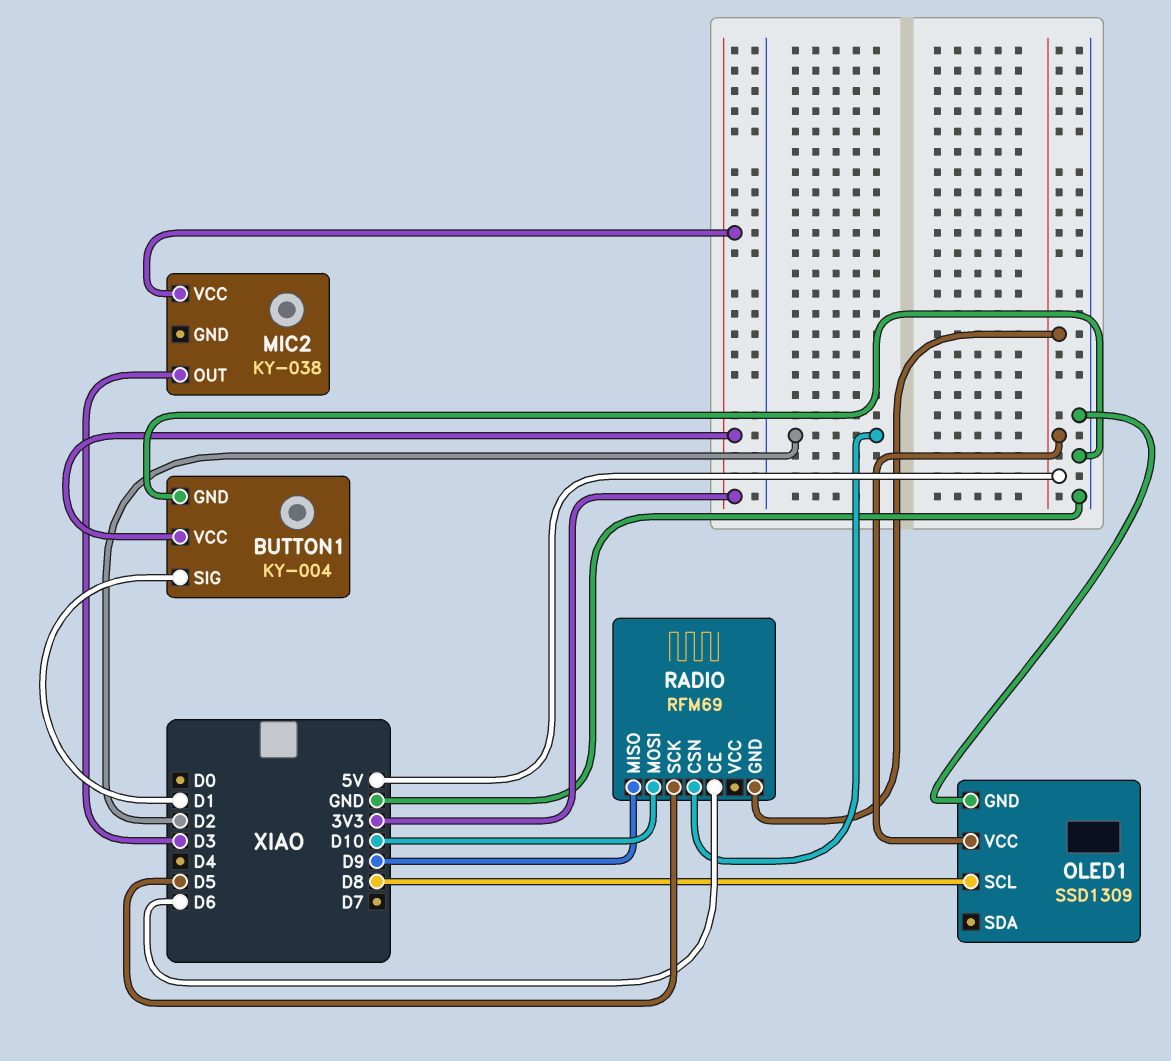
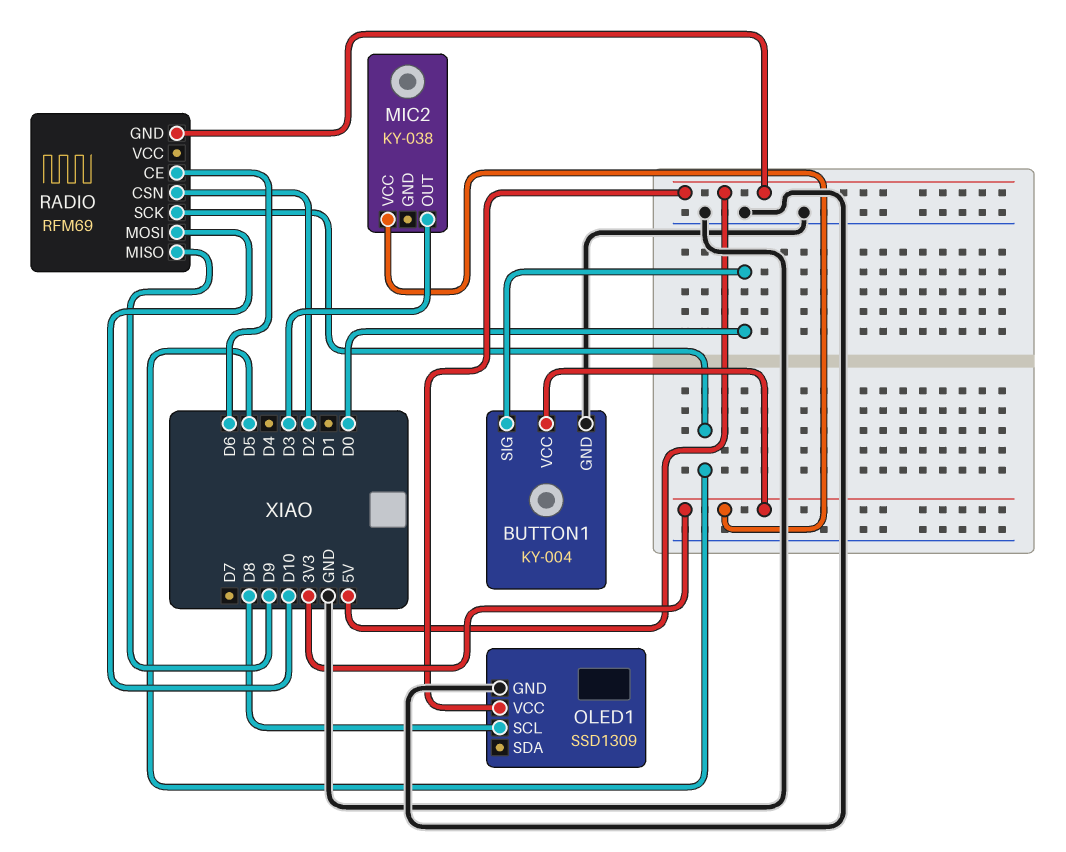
BUTTON1 pin SIG: D1 -> D0

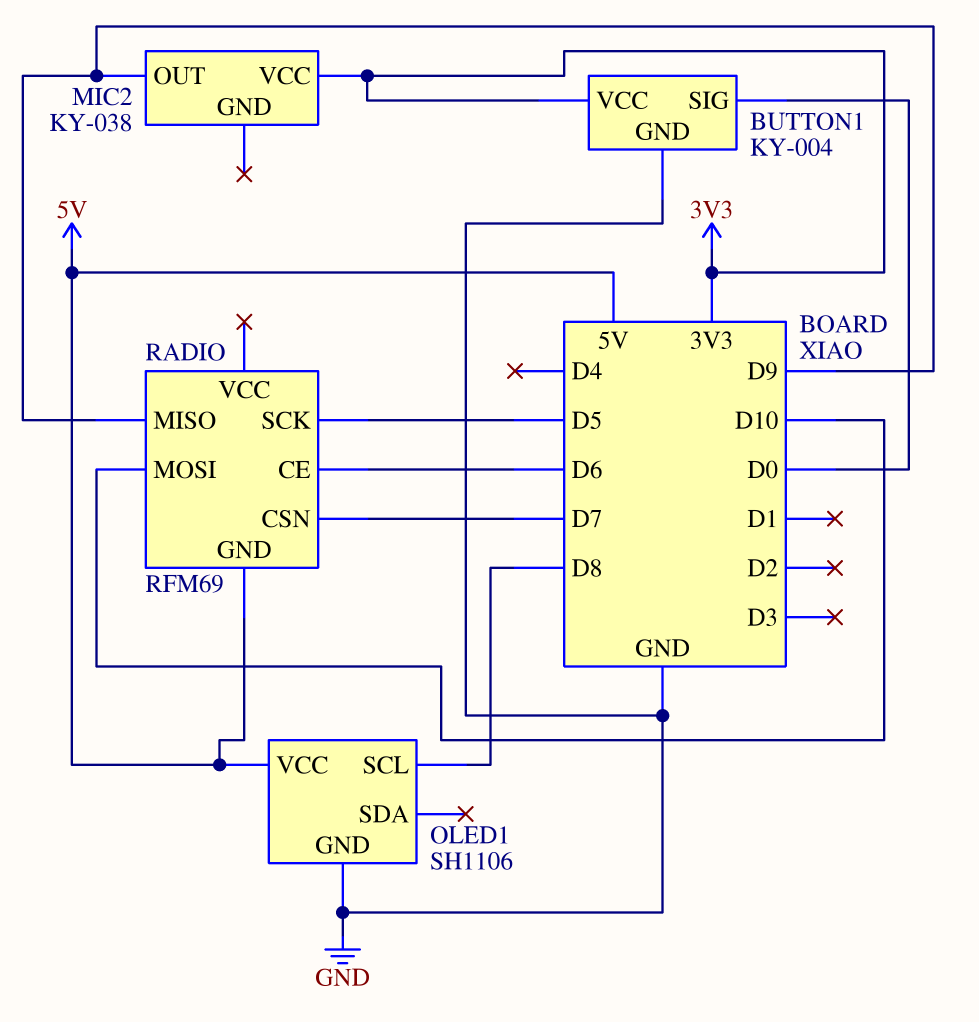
MIC2 pin OUT: D3 -> D9
OLED1: SSD1309 -> SH1106
RADIO pin CSN: D2 -> D7

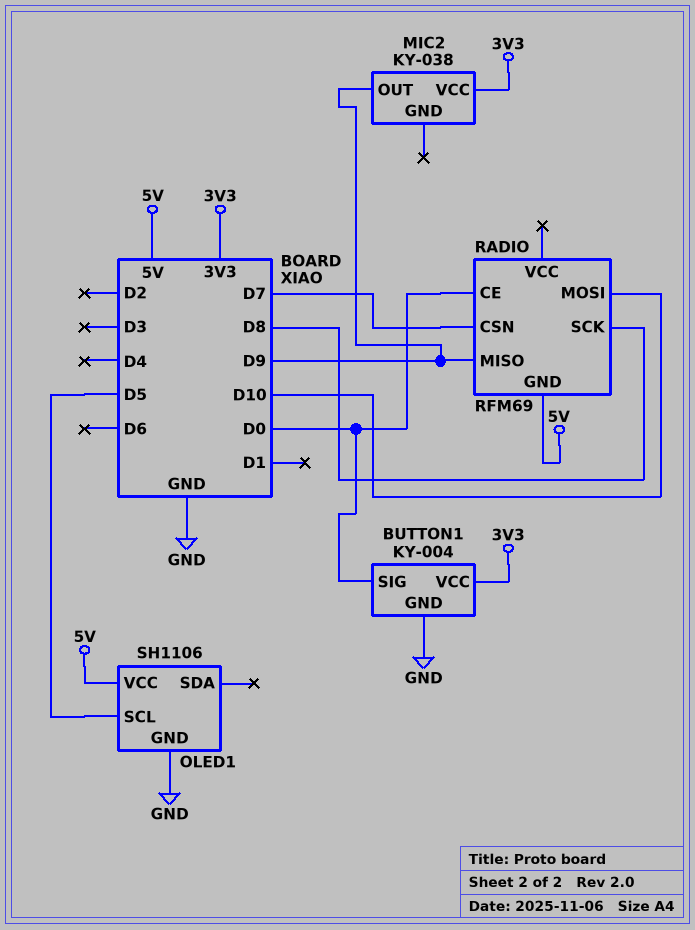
OLED1 pin SCL: D8 -> D5
RADIO pin CE: D6 -> D0
RADIO pin SCK: D5 -> D8

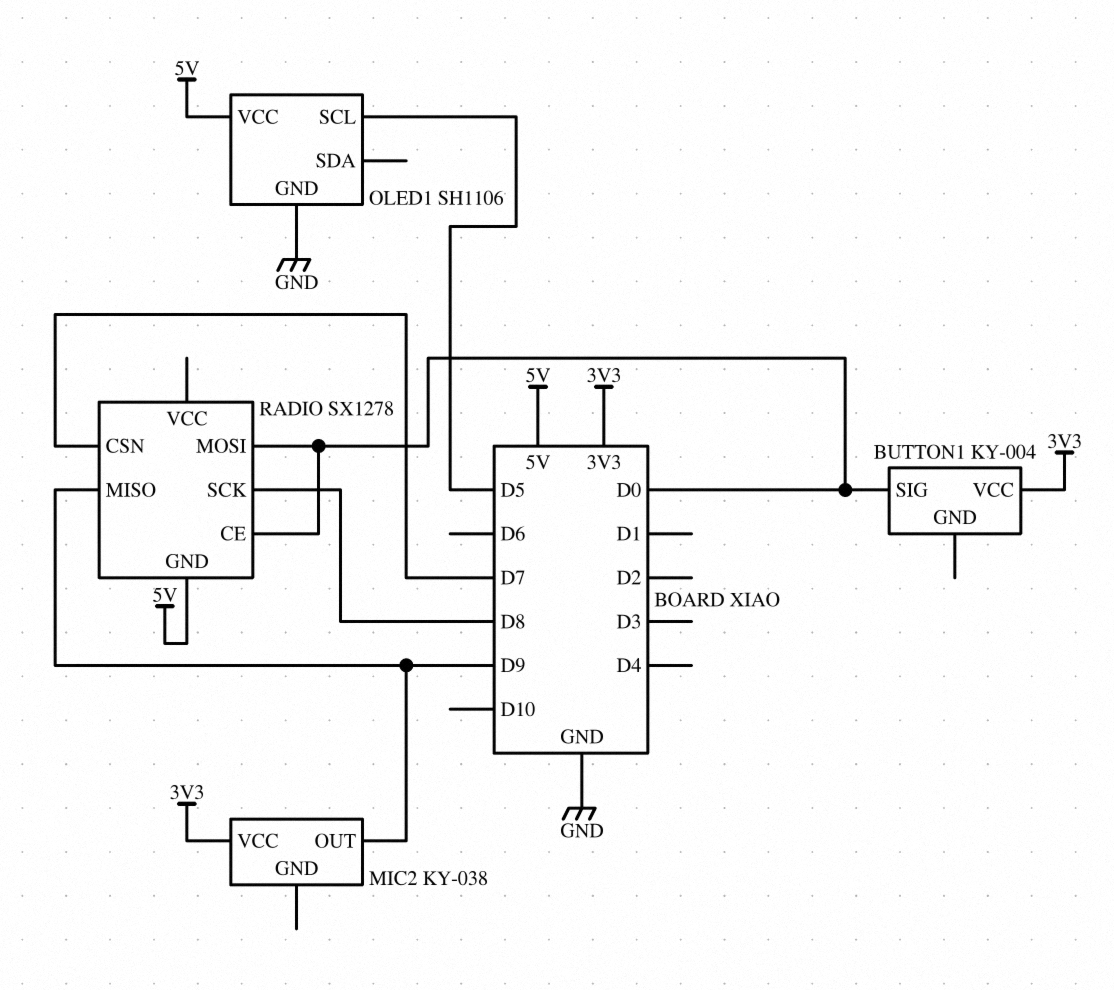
BUTTON1 pin GND: GND -> none
RADIO: RFM69 -> SX1278
RADIO pin MOSI: D10 -> D0

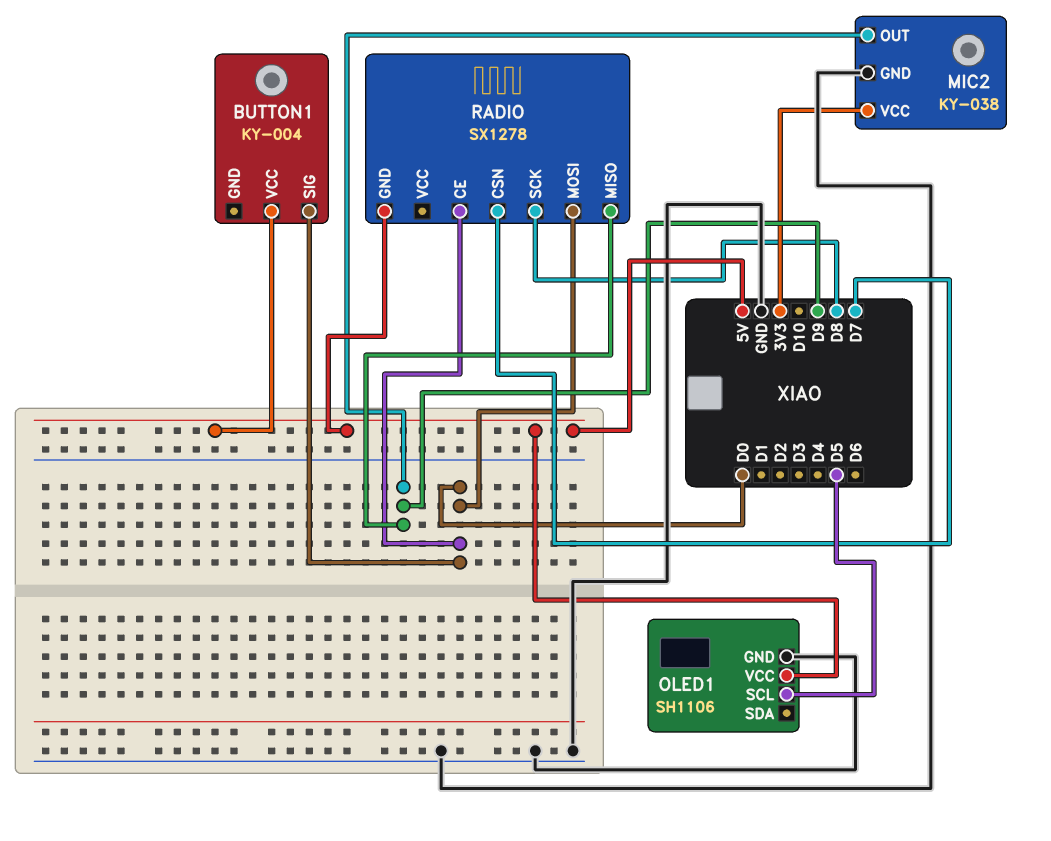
BUTTON1 pin VCC: 3V3 -> 5V
MIC2 pin GND: none -> GND

